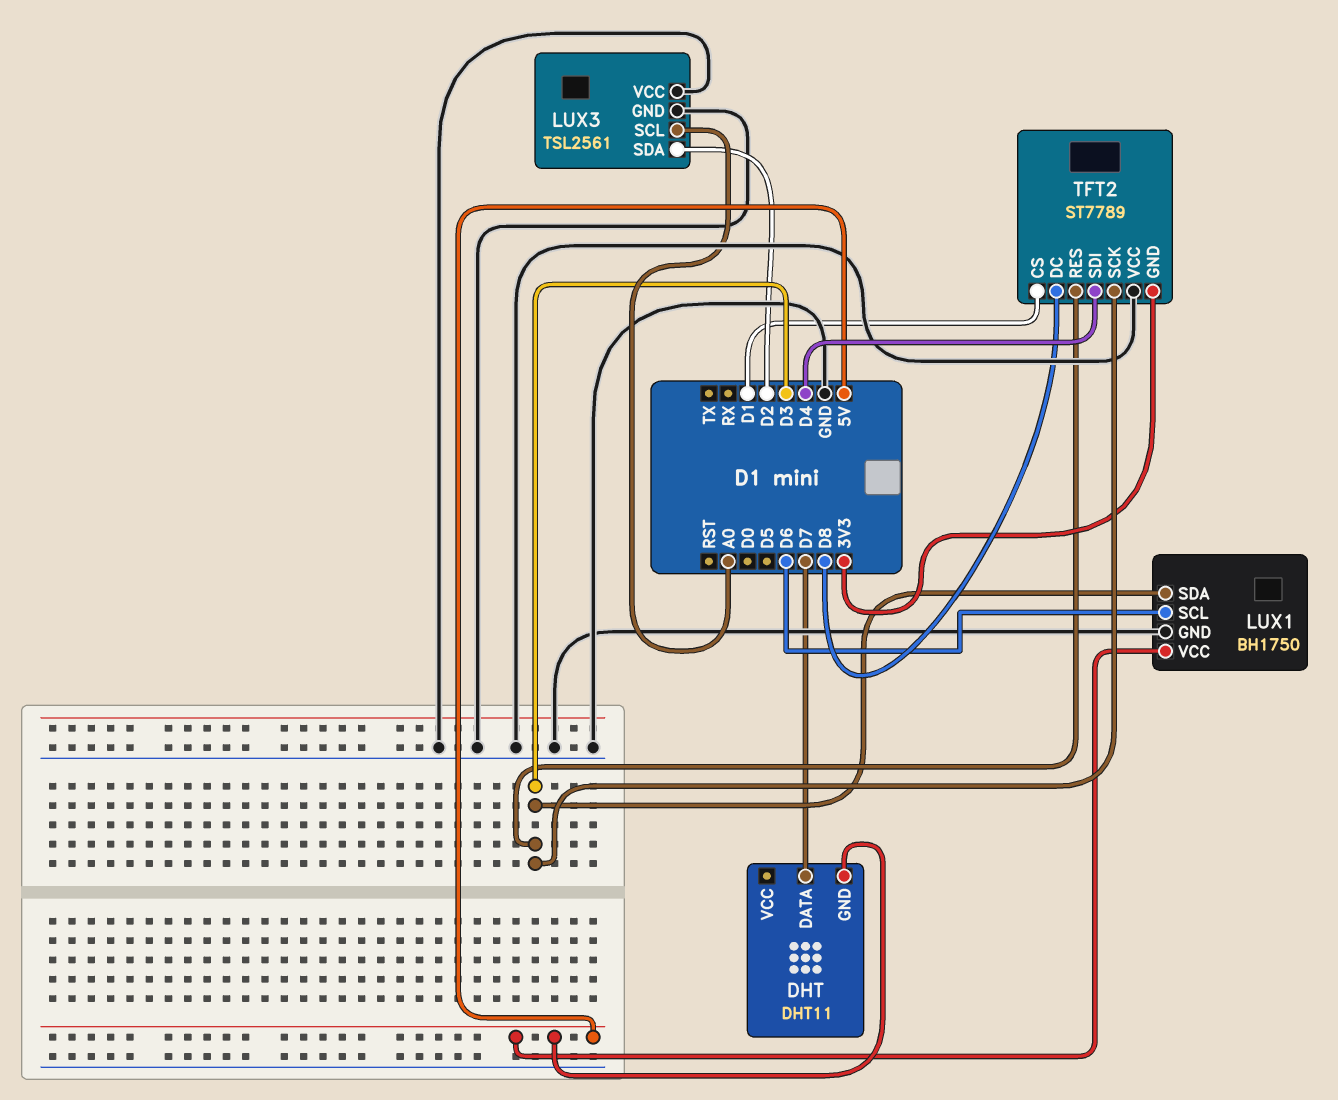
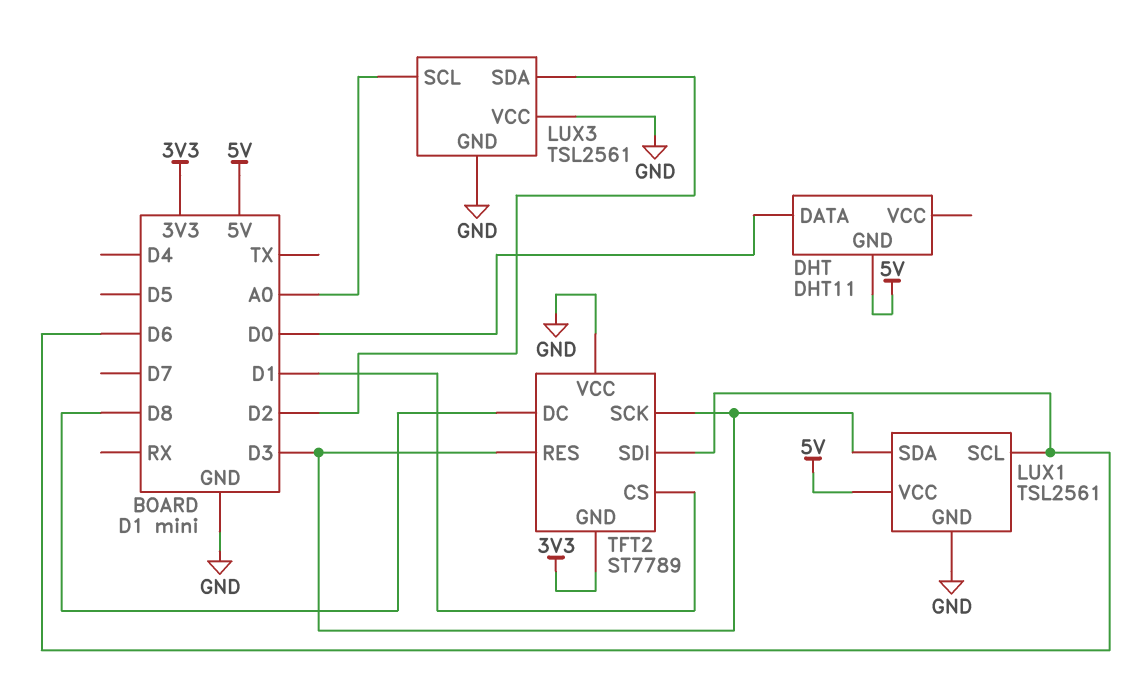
DHT pin DATA: D7 -> D0
LUX1: BH1750 -> TSL2561
TFT2 pin SDI: D4 -> D6

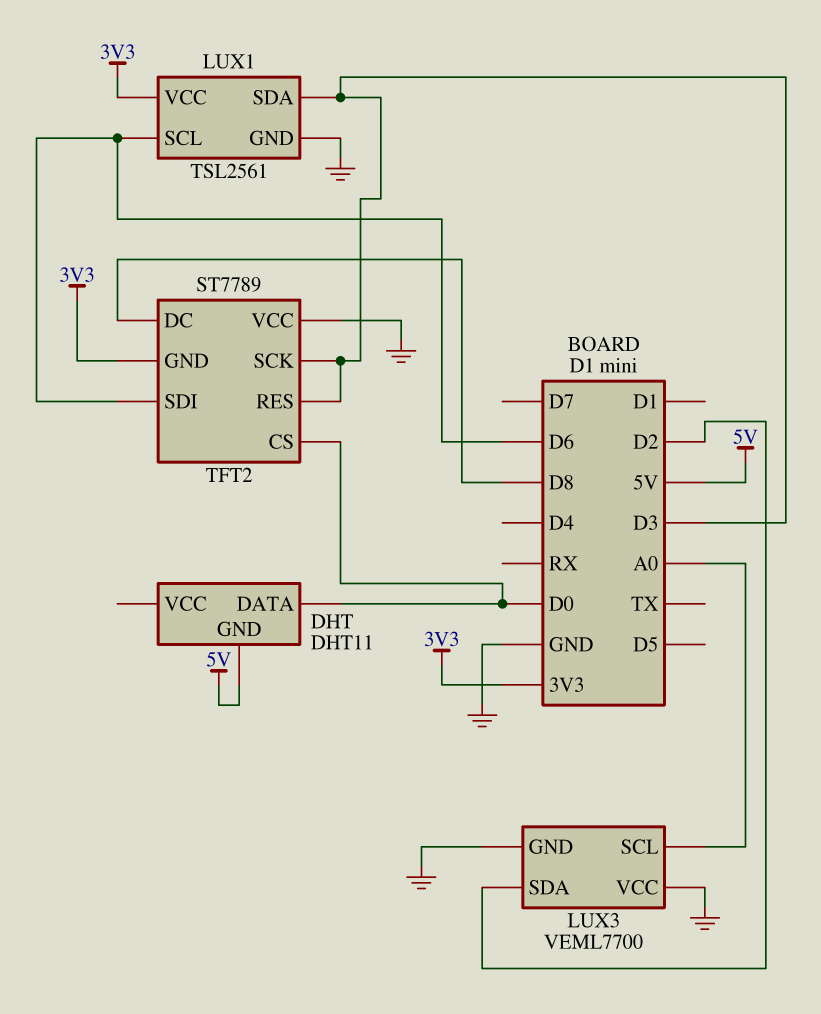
LUX1 pin VCC: 5V -> 3V3
LUX3: TSL2561 -> VEML7700
TFT2 pin CS: D1 -> D0

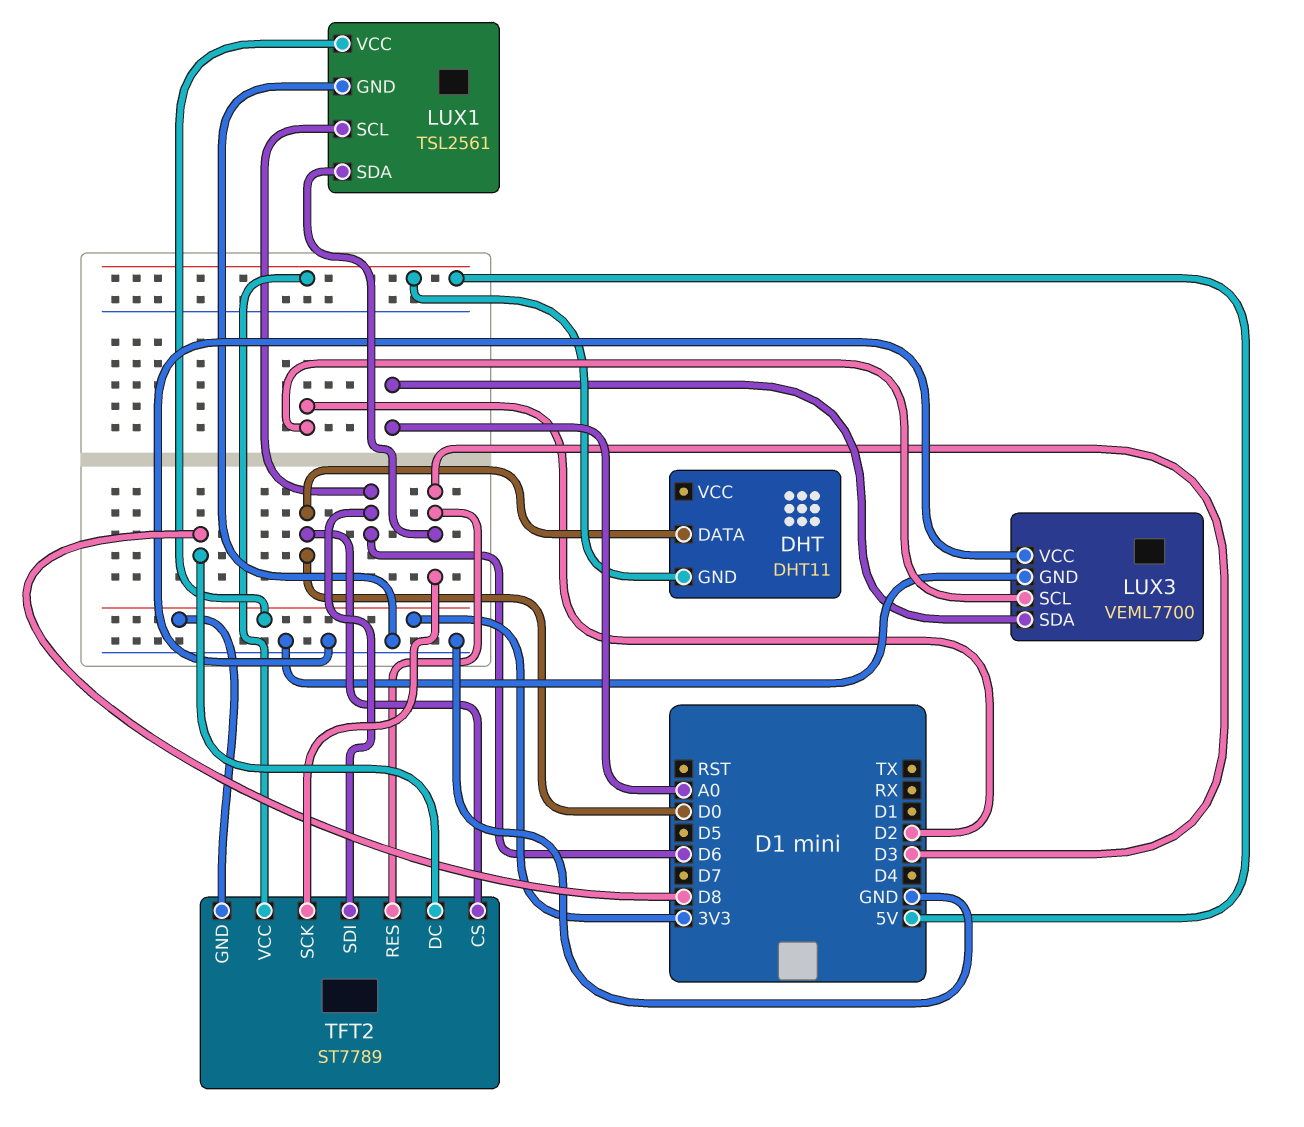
LUX3 pin SCL: A0 -> D2
LUX3 pin SDA: D2 -> A0
TFT2 pin VCC: GND -> 5V

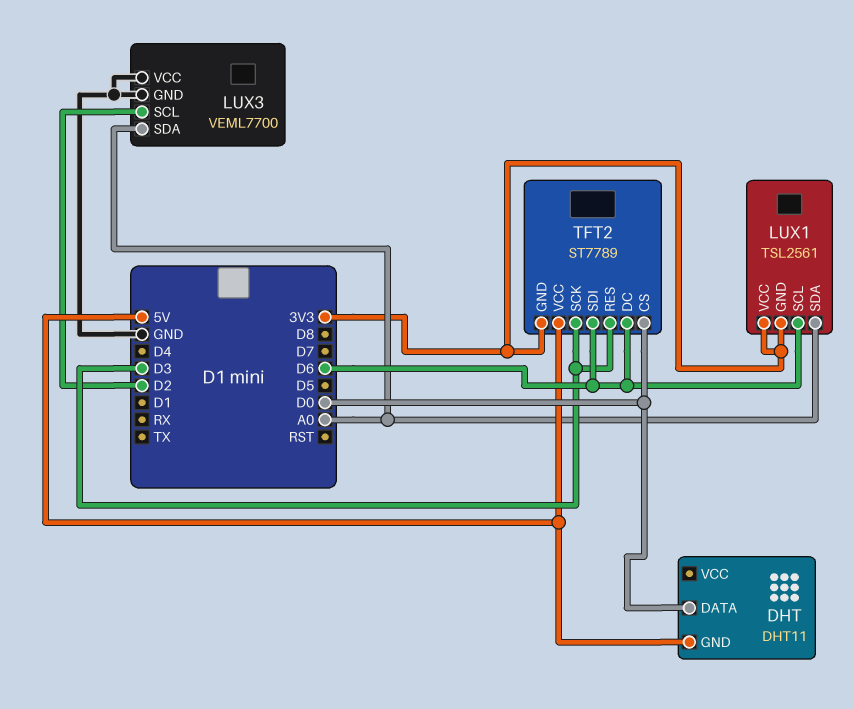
LUX1 pin GND: GND -> 3V3
LUX1 pin SDA: D3 -> A0
TFT2 pin DC: D8 -> D6

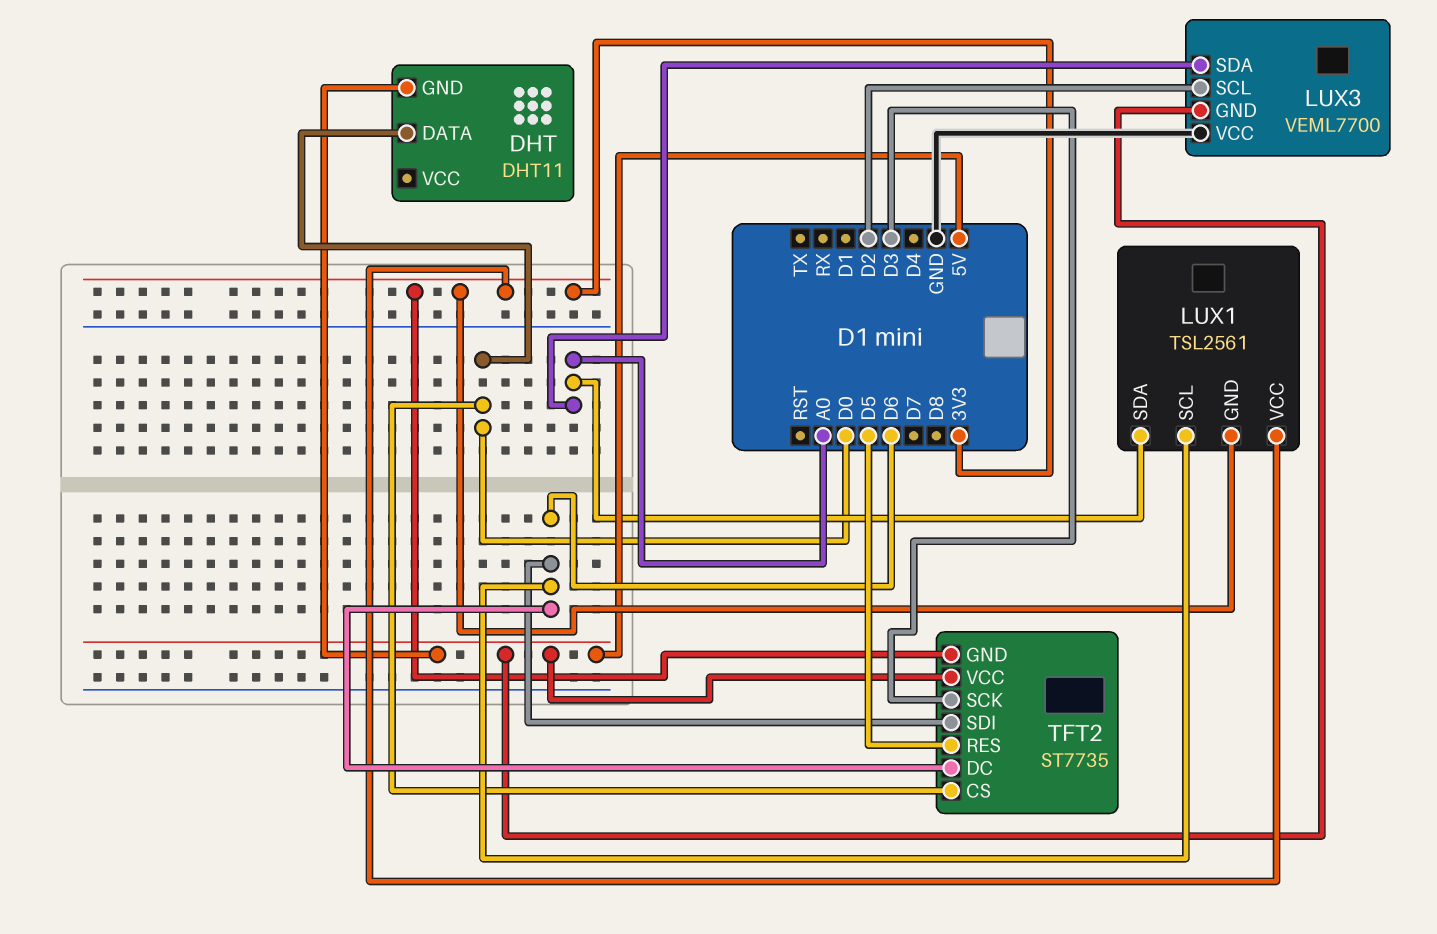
LUX3 pin GND: GND -> 5V
TFT2: ST7789 -> ST7735
TFT2 pin RES: D3 -> D5

